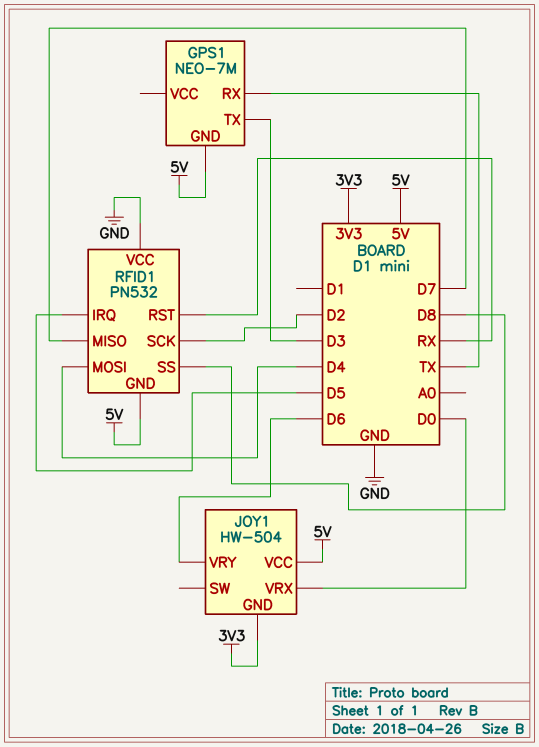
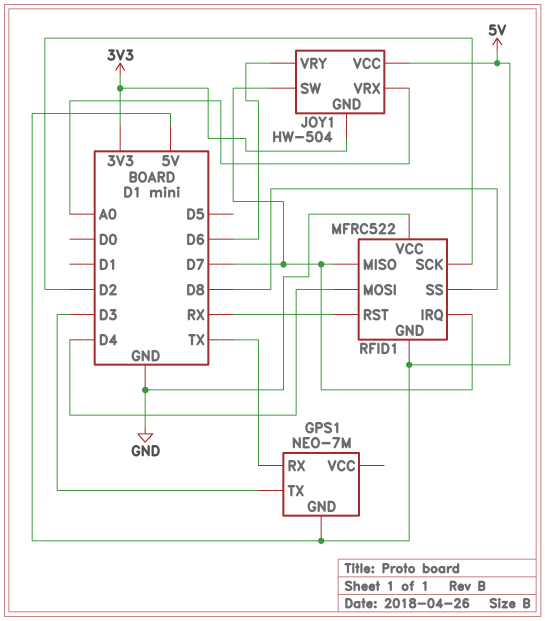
JOY1 pin SW: none -> D7
JOY1 pin VRX: D0 -> A0
RFID1: PN532 -> MFRC522
RFID1 pin IRQ: D5 -> D7

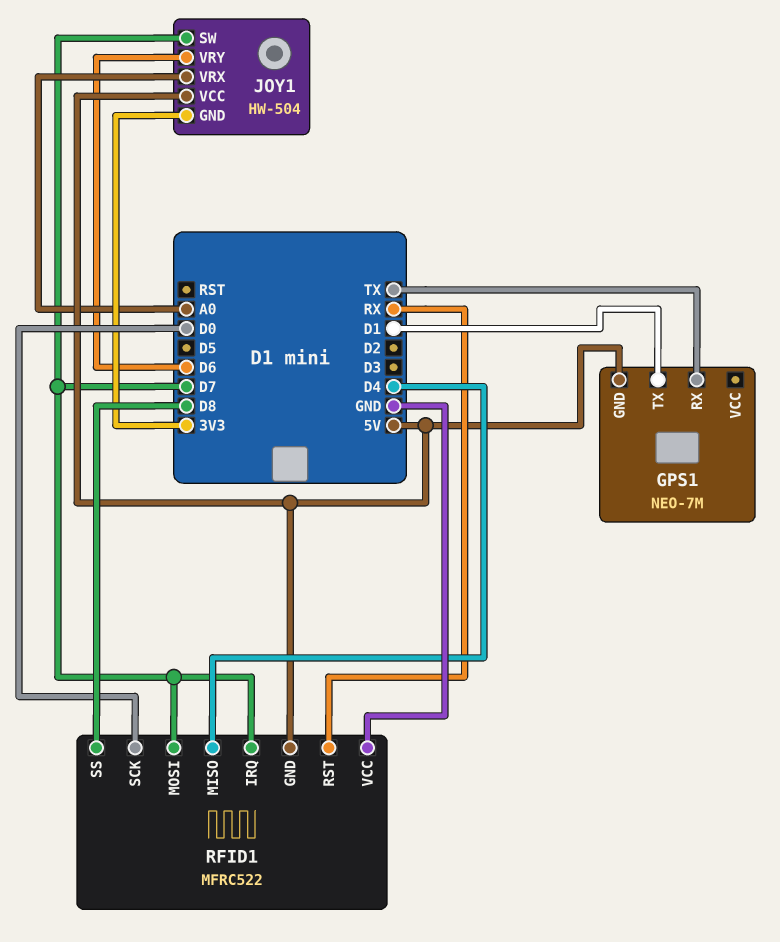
GPS1 pin TX: D3 -> D1
RFID1 pin MISO: D7 -> D4
RFID1 pin MOSI: D4 -> D7
RFID1 pin SCK: D2 -> D0

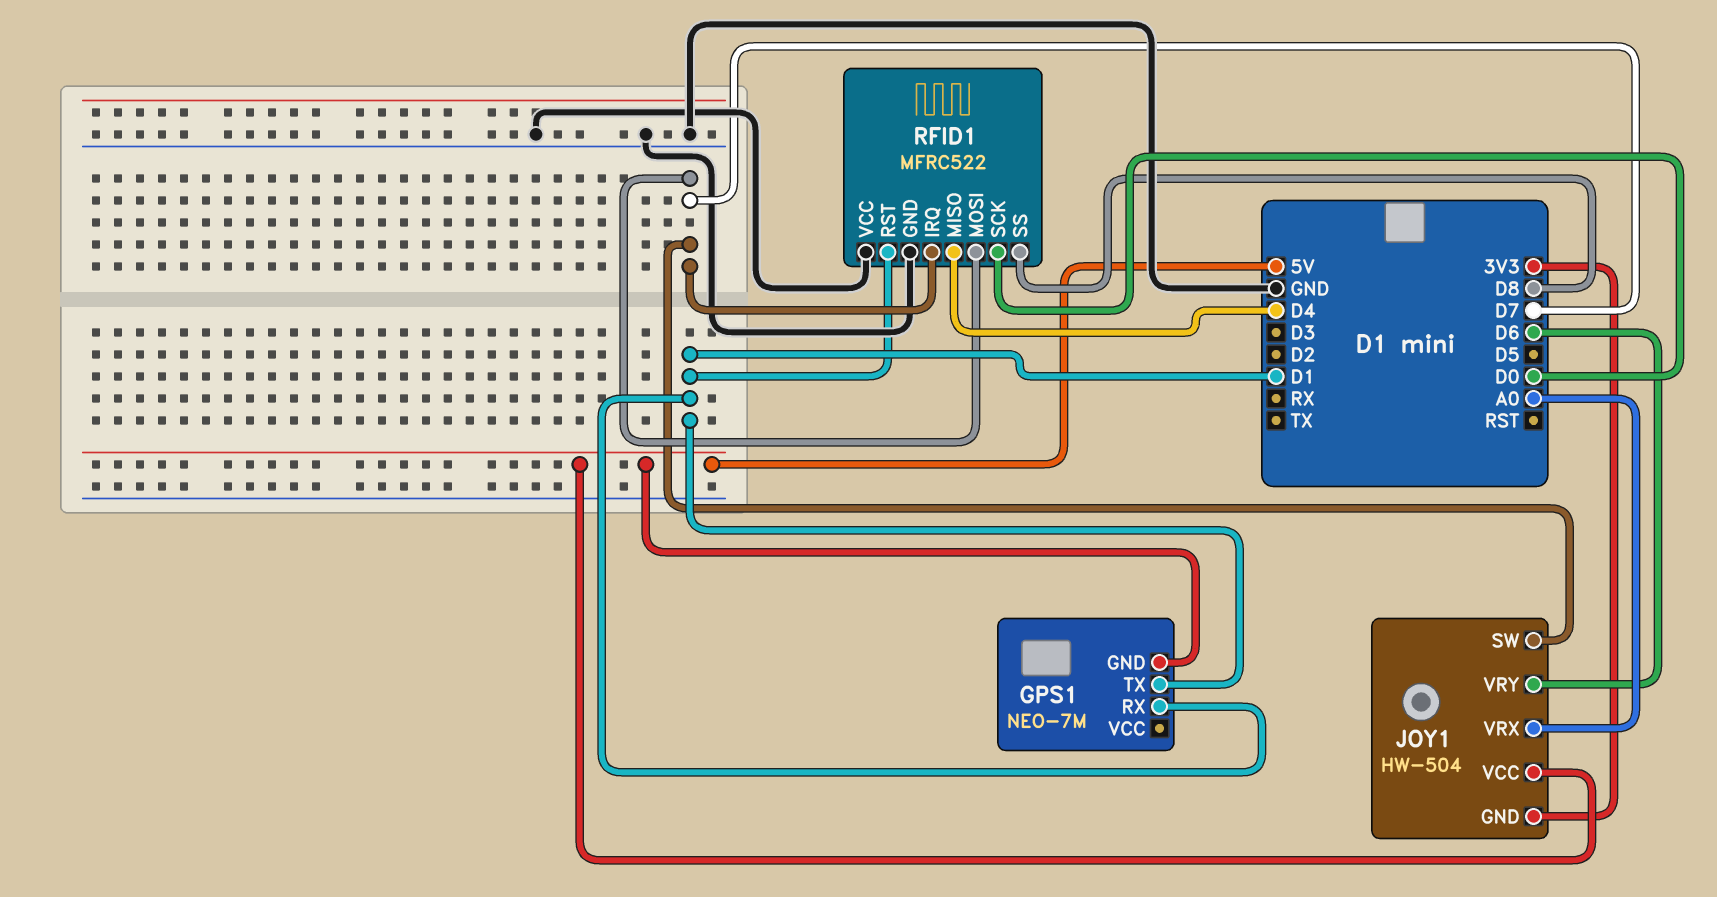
GPS1 pin RX: TX -> D1
RFID1 pin GND: 5V -> GND
RFID1 pin RST: RX -> D1

